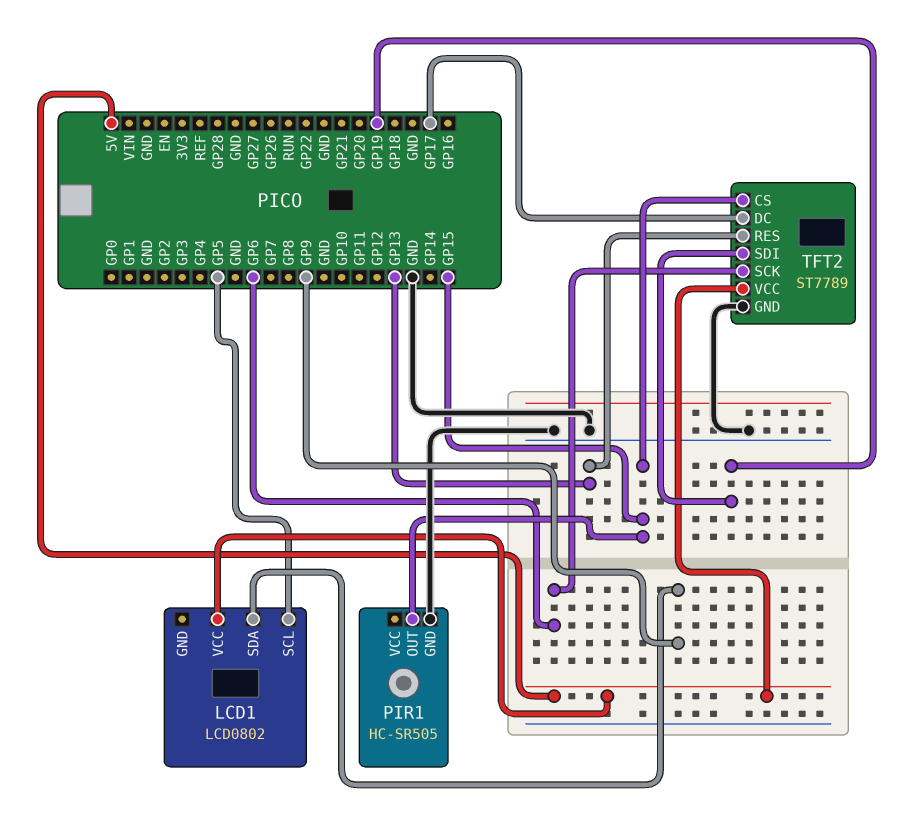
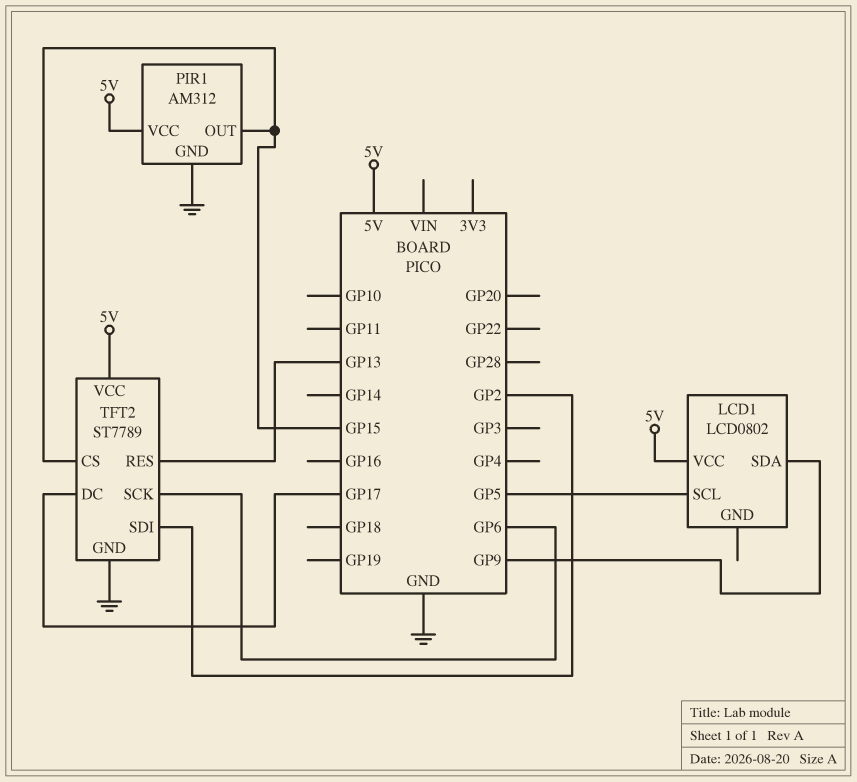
PIR1: HC-SR505 -> AM312
PIR1 pin VCC: none -> 5V
TFT2 pin SDI: GP19 -> GP2

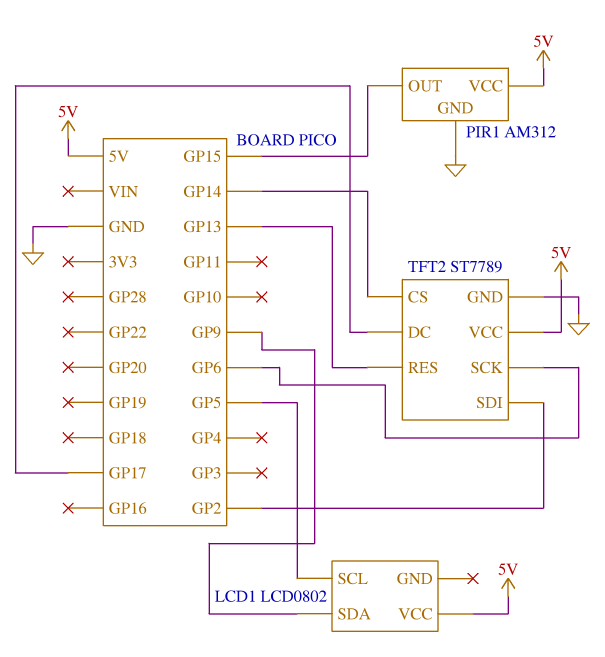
TFT2 pin CS: GP15 -> GP14

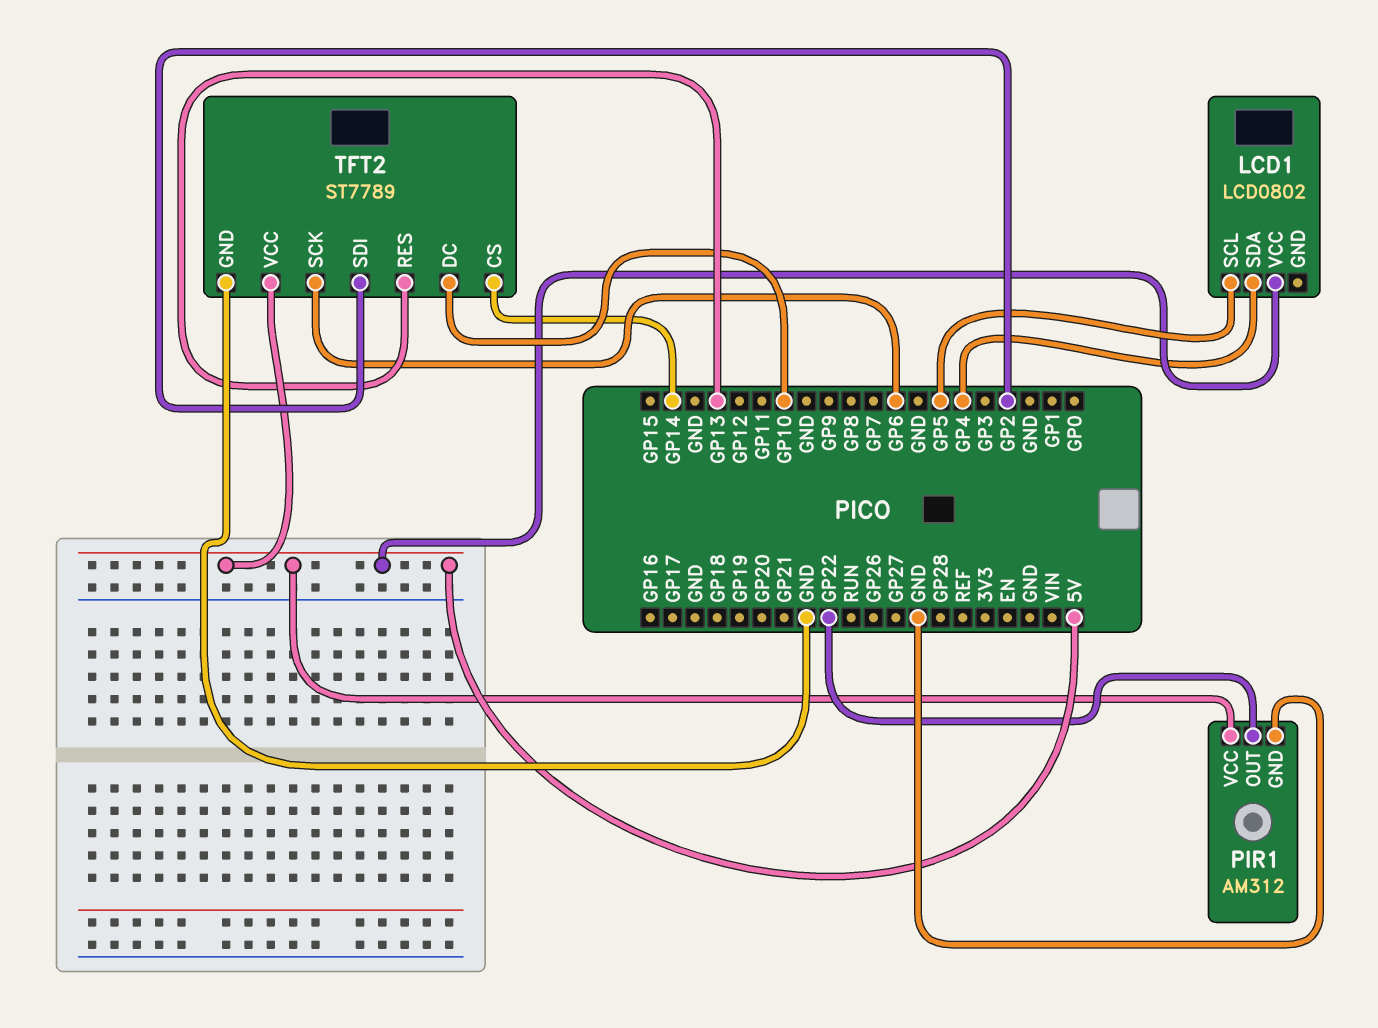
LCD1 pin SDA: GP9 -> GP4
PIR1 pin OUT: GP15 -> GP22
TFT2 pin DC: GP17 -> GP10

